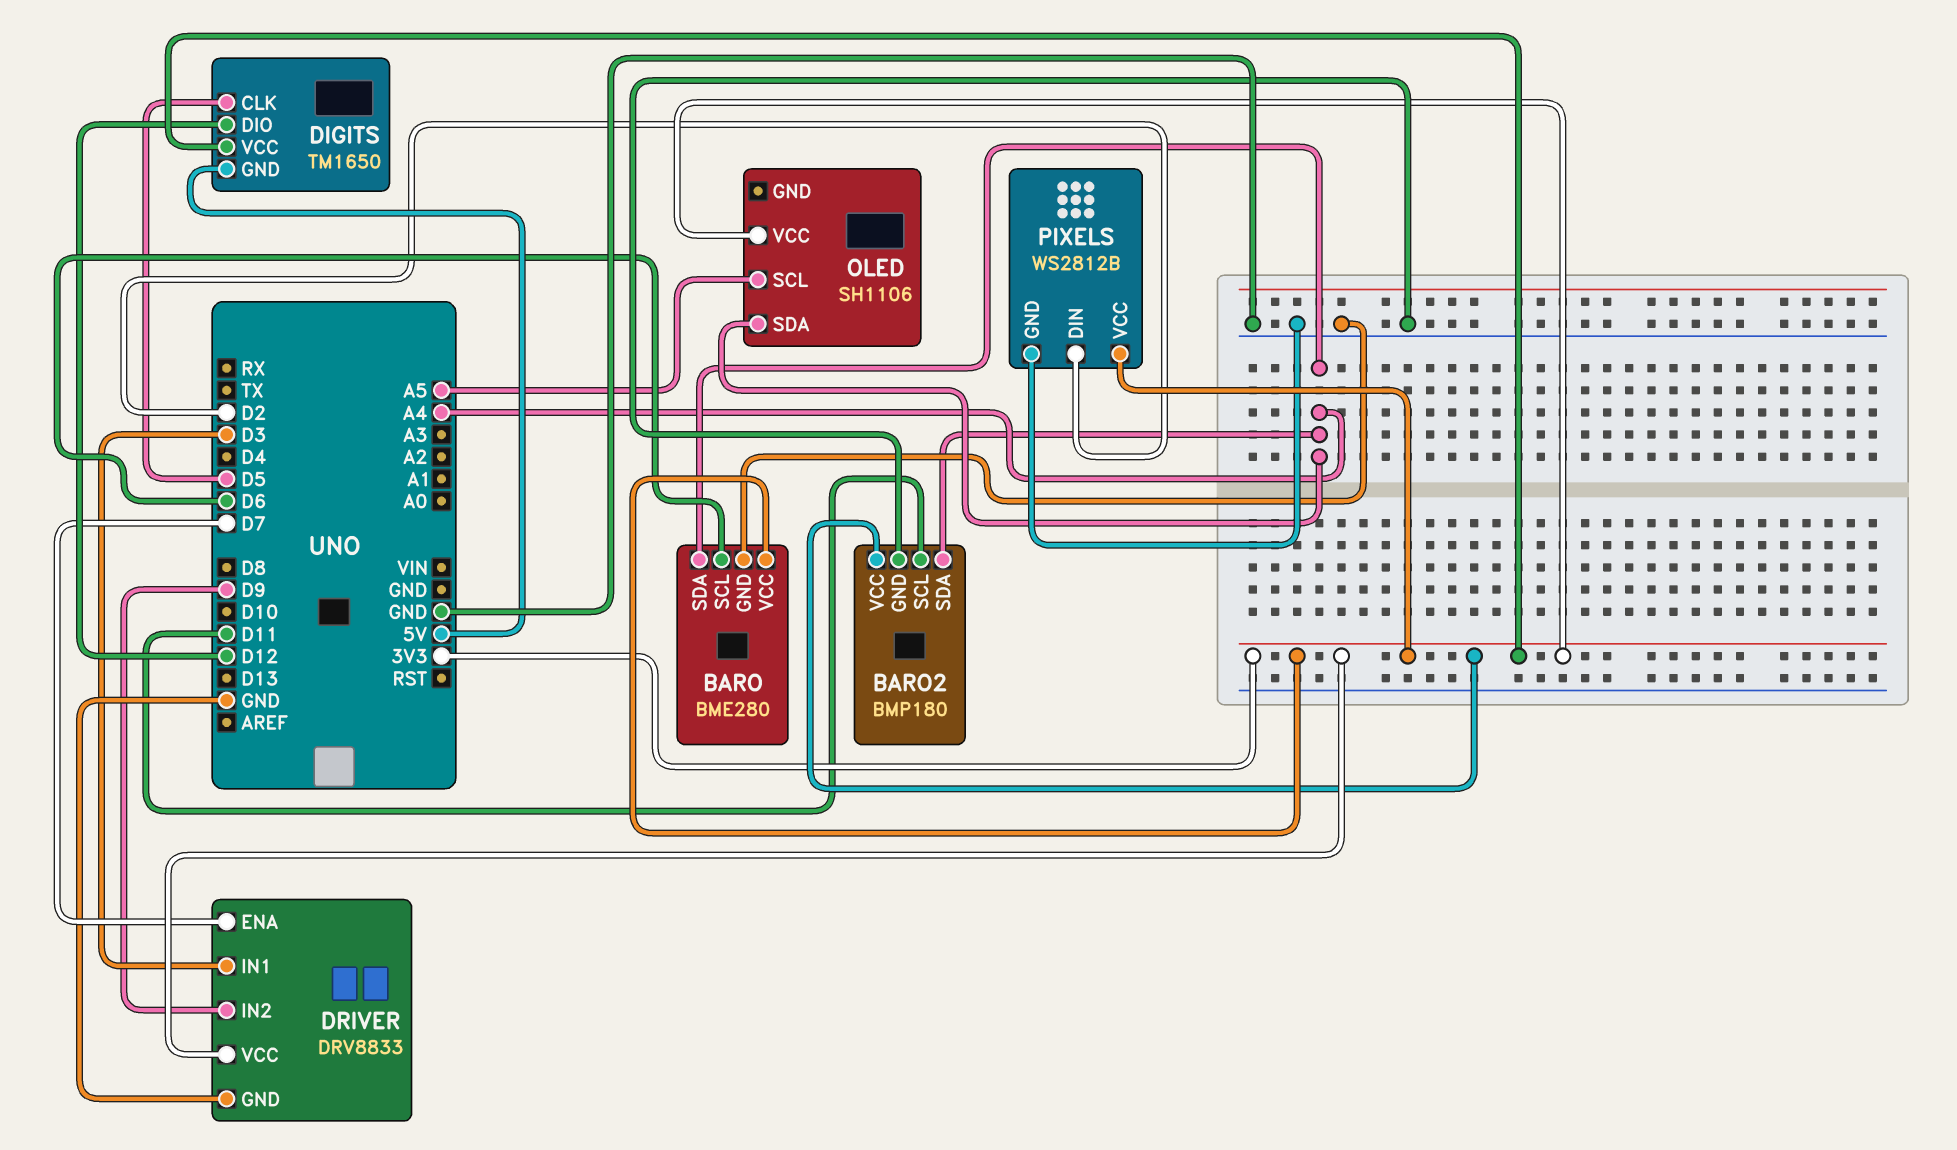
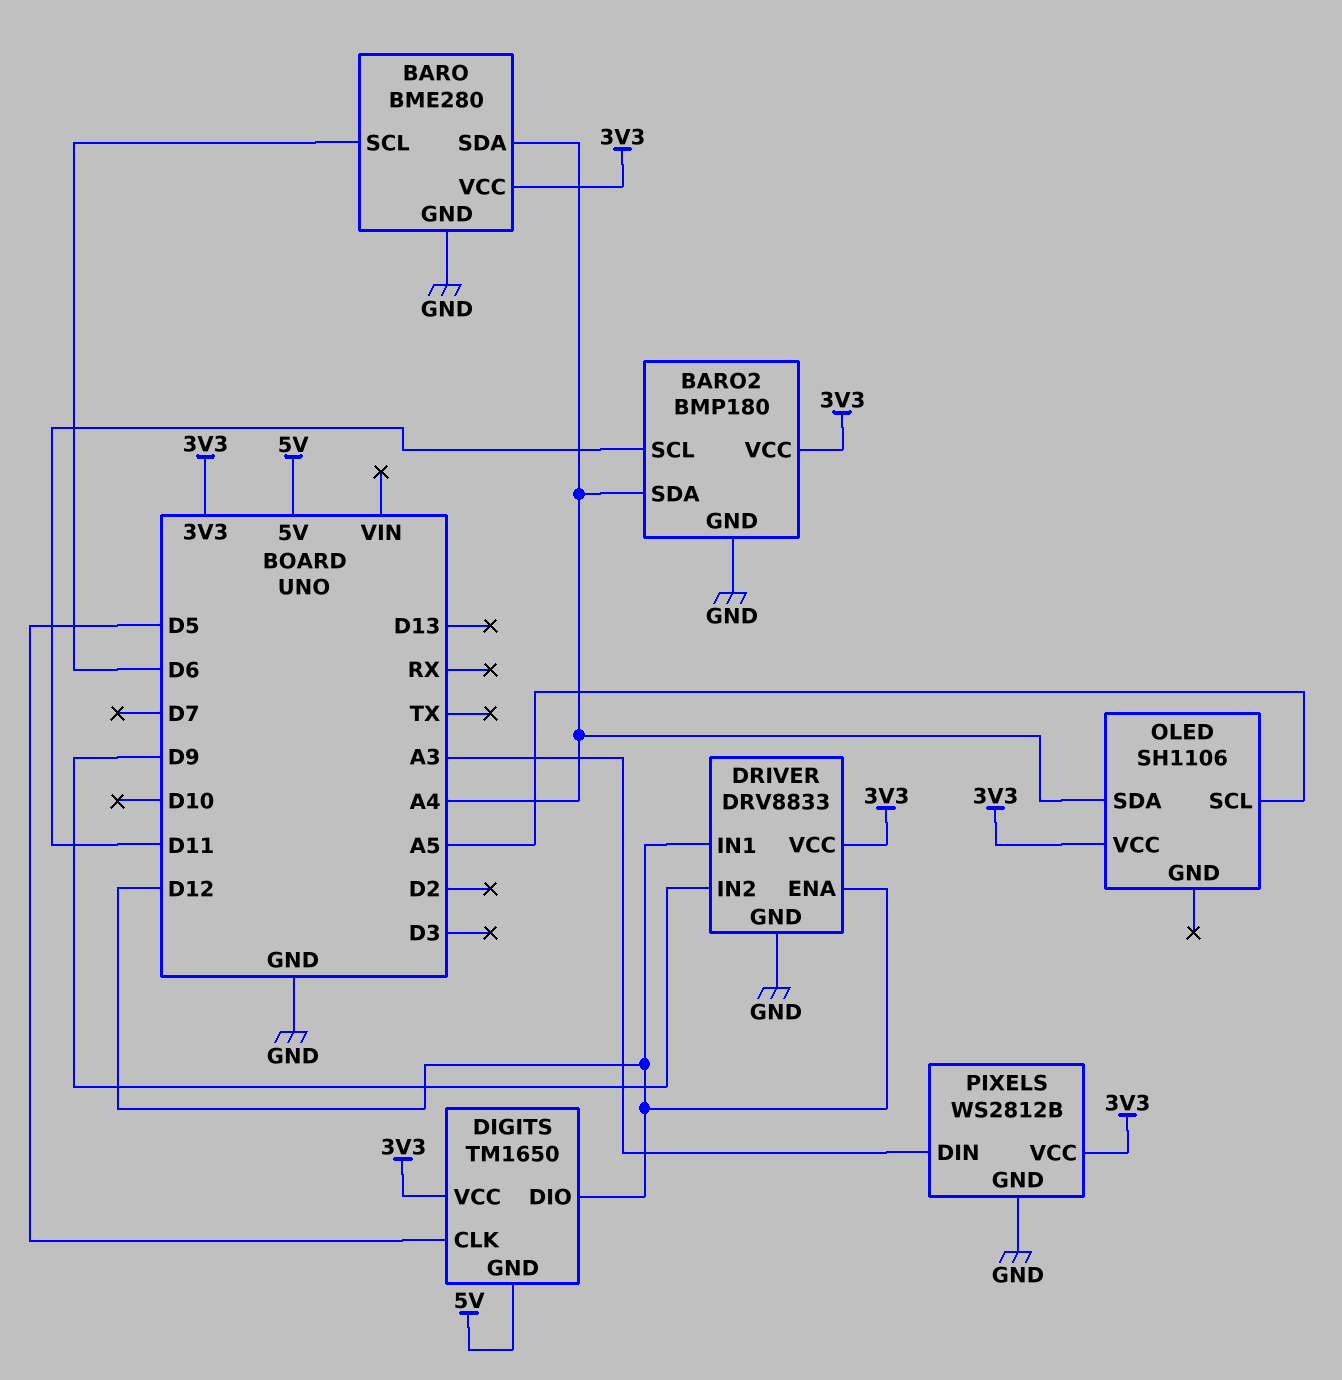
DRIVER pin ENA: D7 -> D12
DRIVER pin IN1: D3 -> D12
PIXELS pin DIN: D2 -> A3

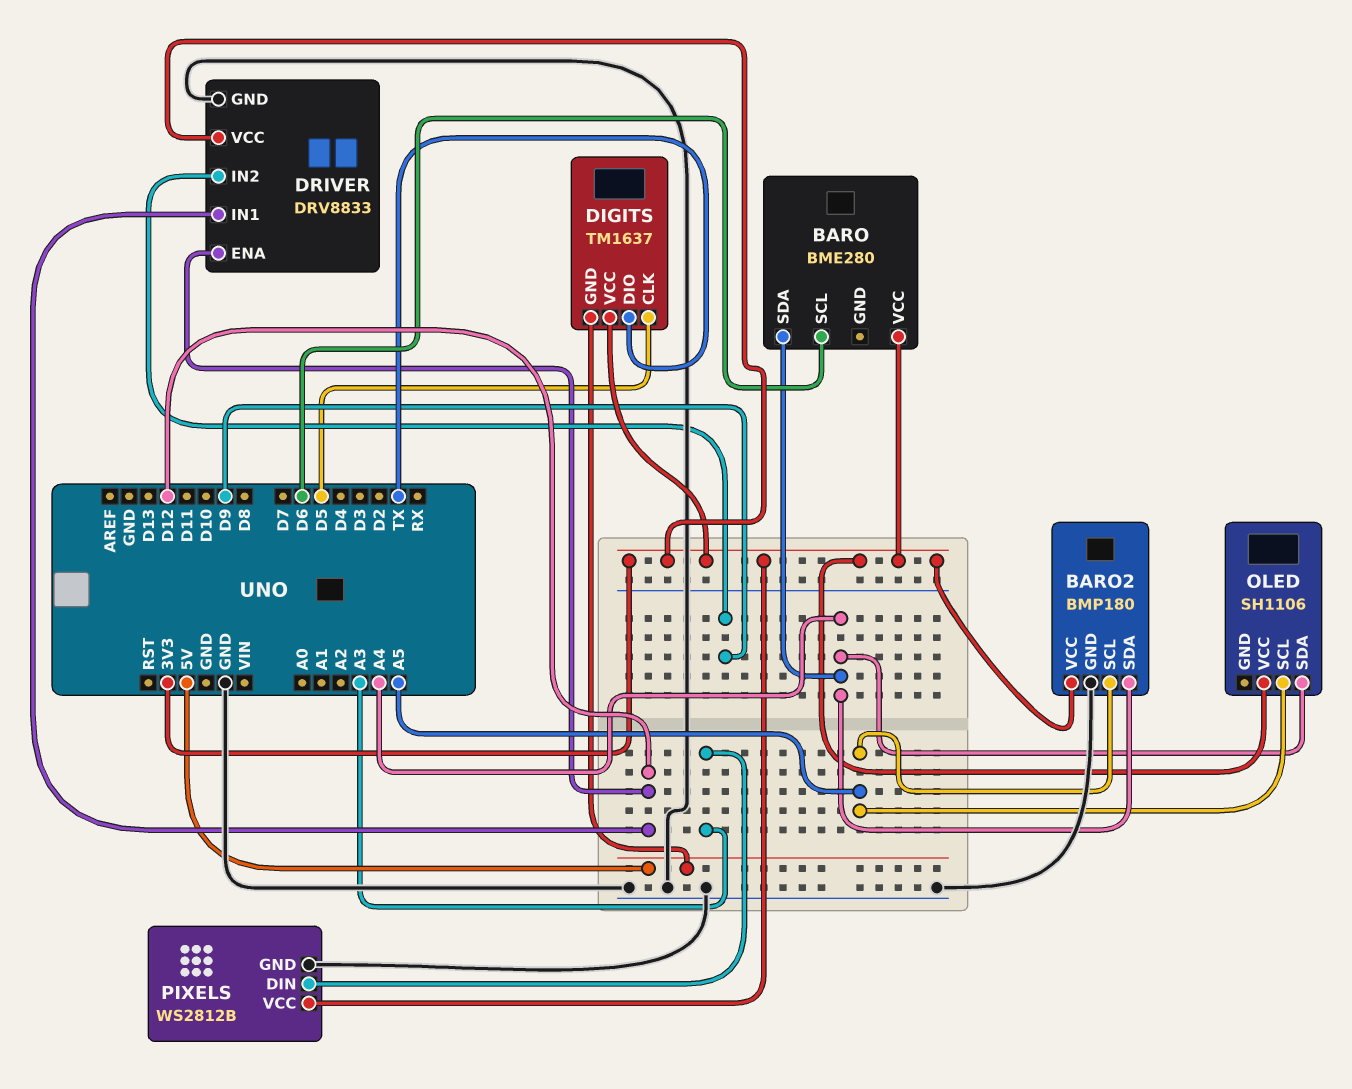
BARO pin GND: GND -> none
BARO2 pin SCL: D11 -> A5
DIGITS: TM1650 -> TM1637
DIGITS pin DIO: D12 -> TX

